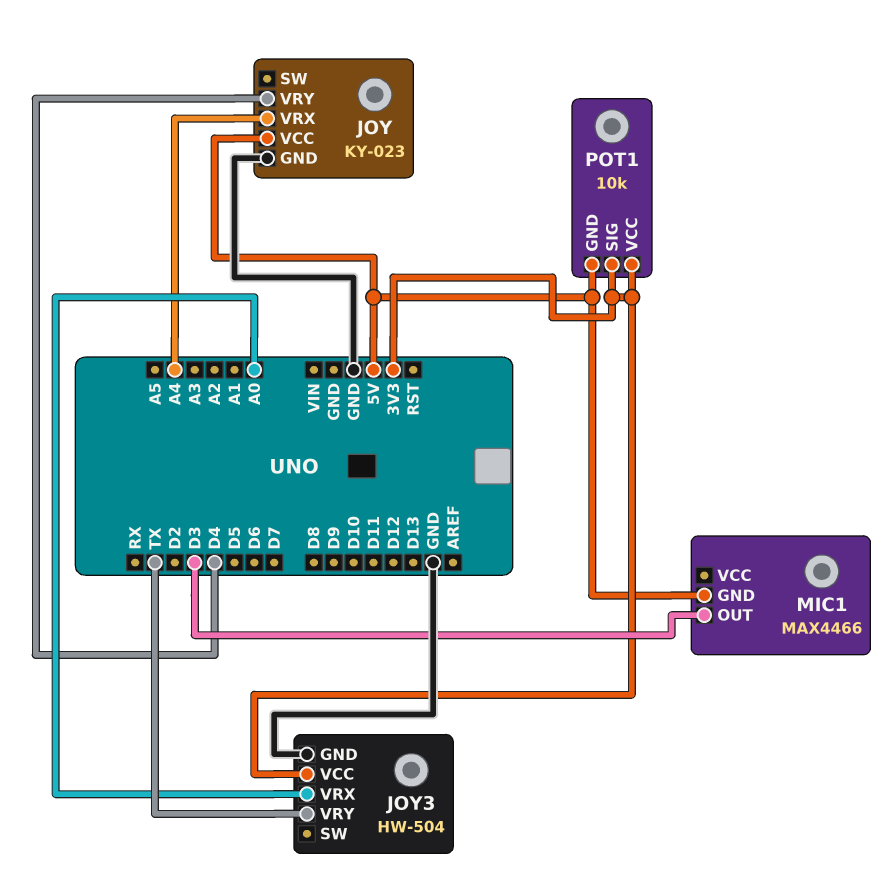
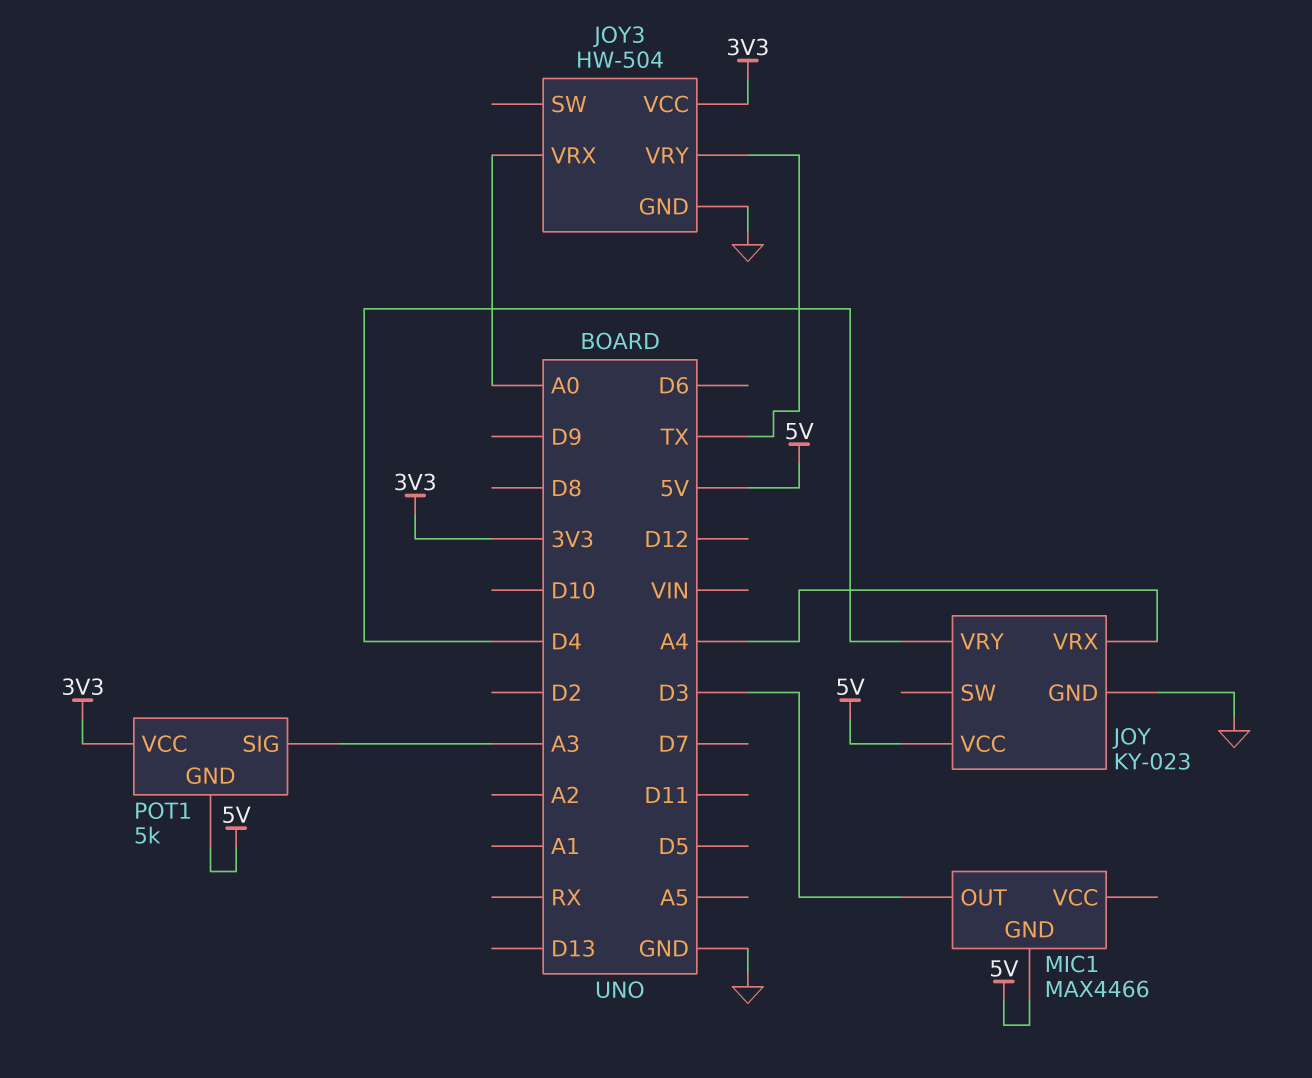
POT1: 10k -> 5k
POT1 pin SIG: 3V3 -> A3

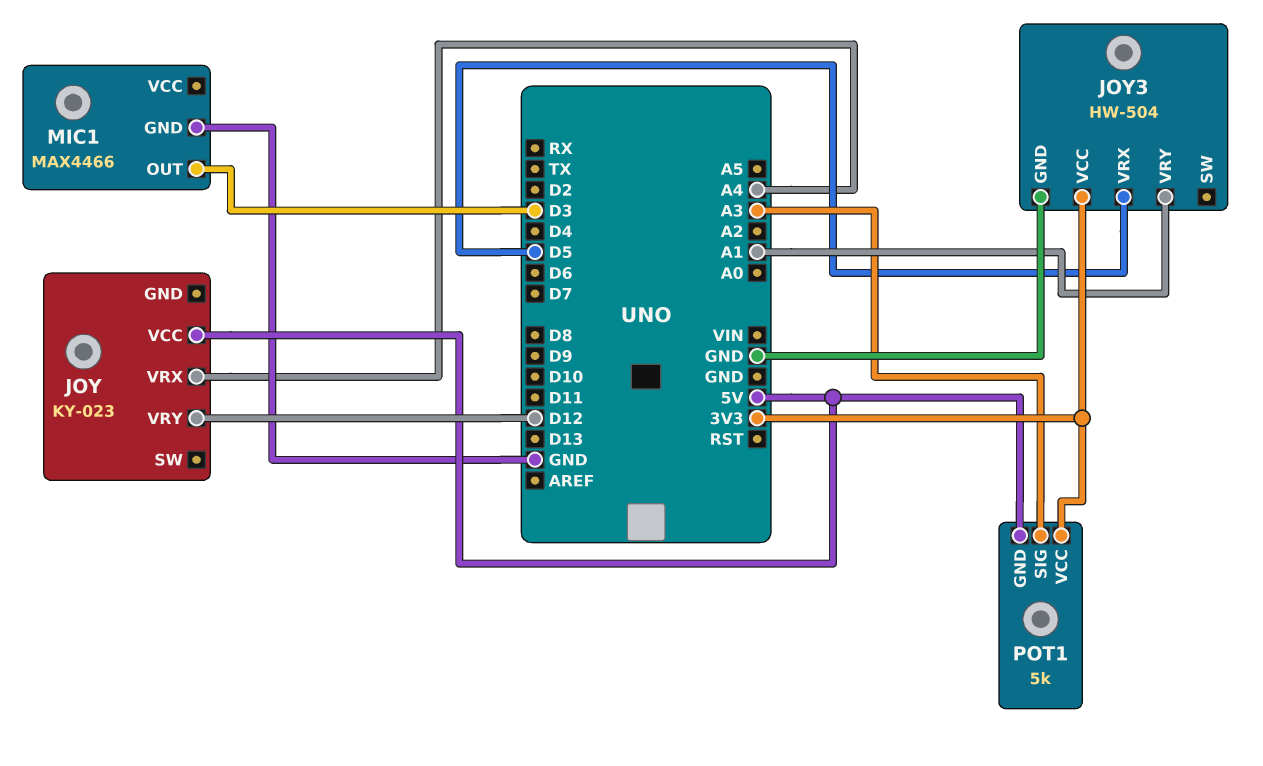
JOY pin GND: GND -> none
JOY pin VRY: D4 -> D12
JOY3 pin VRX: A0 -> D5
JOY3 pin VRY: TX -> A1
MIC1 pin GND: 5V -> GND

